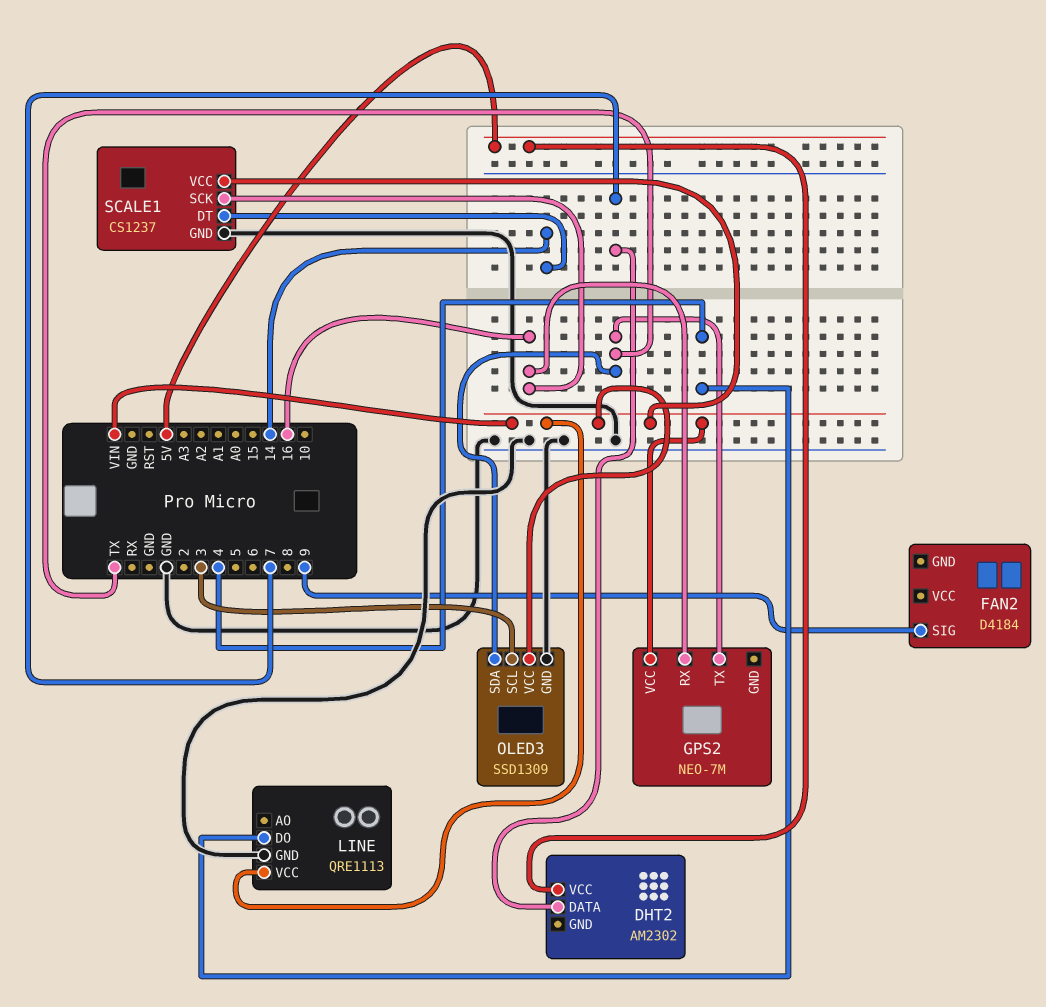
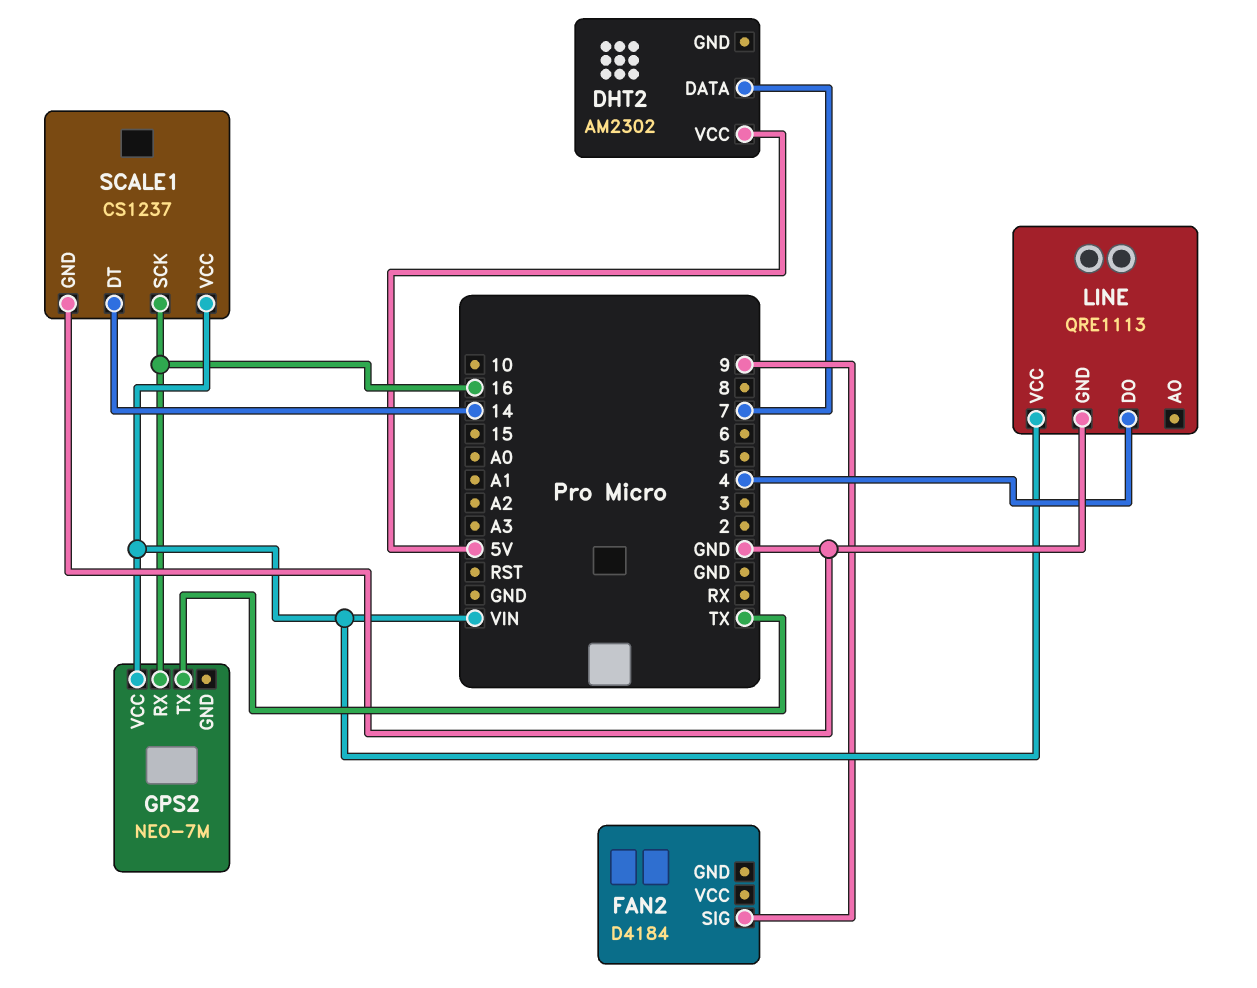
OLED3: SSD1309 -> none
OLED3 pin GND: GND -> none
OLED3 pin SCL: 3 -> none
OLED3 pin SDA: TX -> none
OLED3 pin VCC: VIN -> none

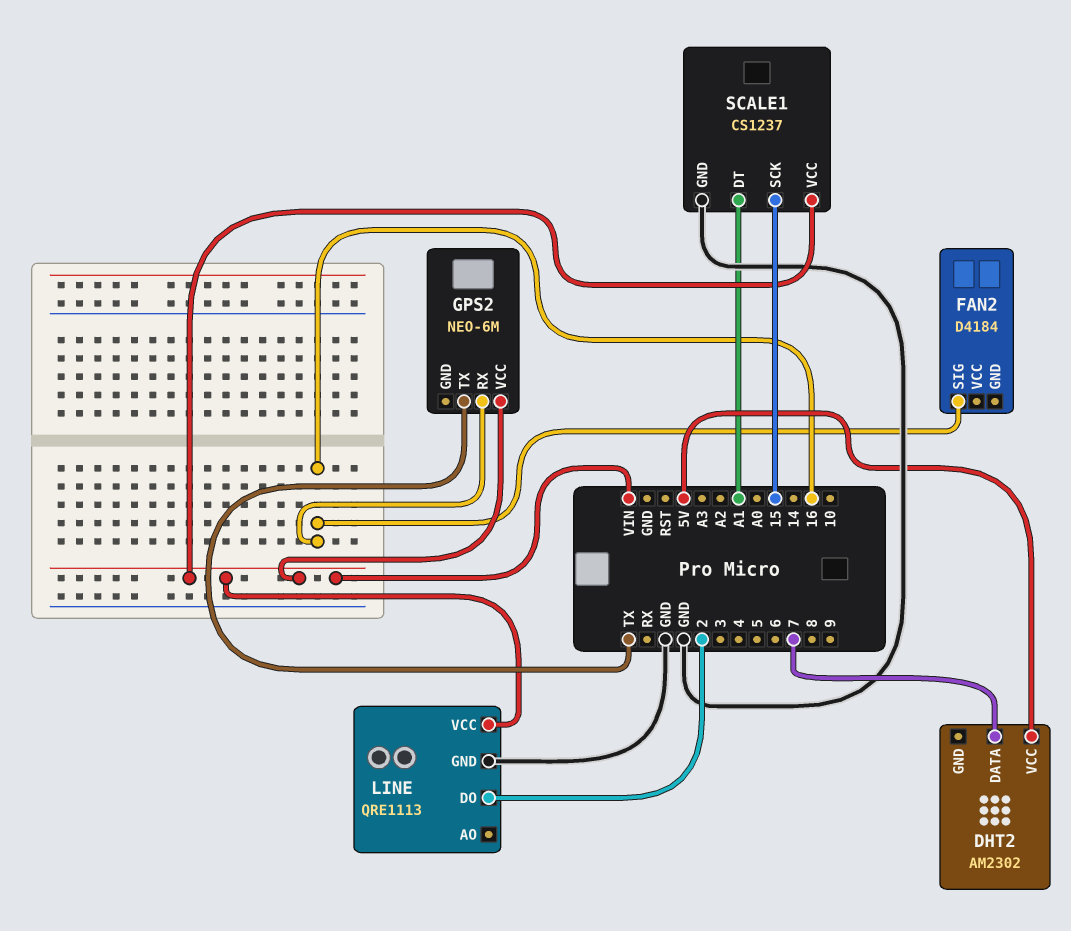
FAN2 pin SIG: 9 -> 16
GPS2: NEO-7M -> NEO-6M
LINE pin DO: 4 -> 2
SCALE1 pin DT: 14 -> A1
SCALE1 pin SCK: 16 -> 15

